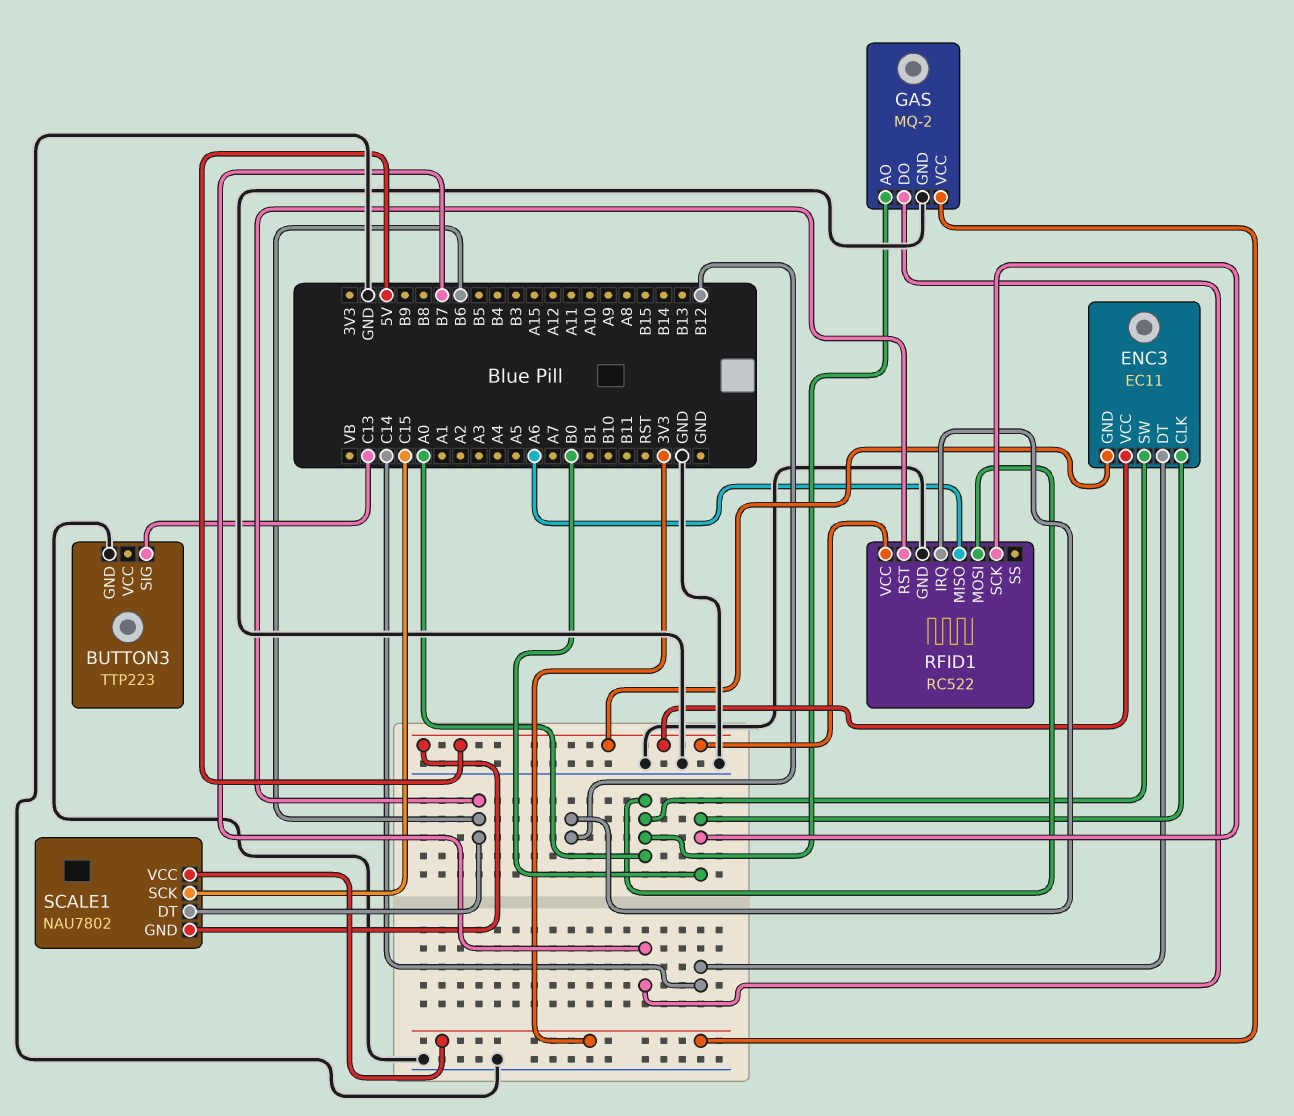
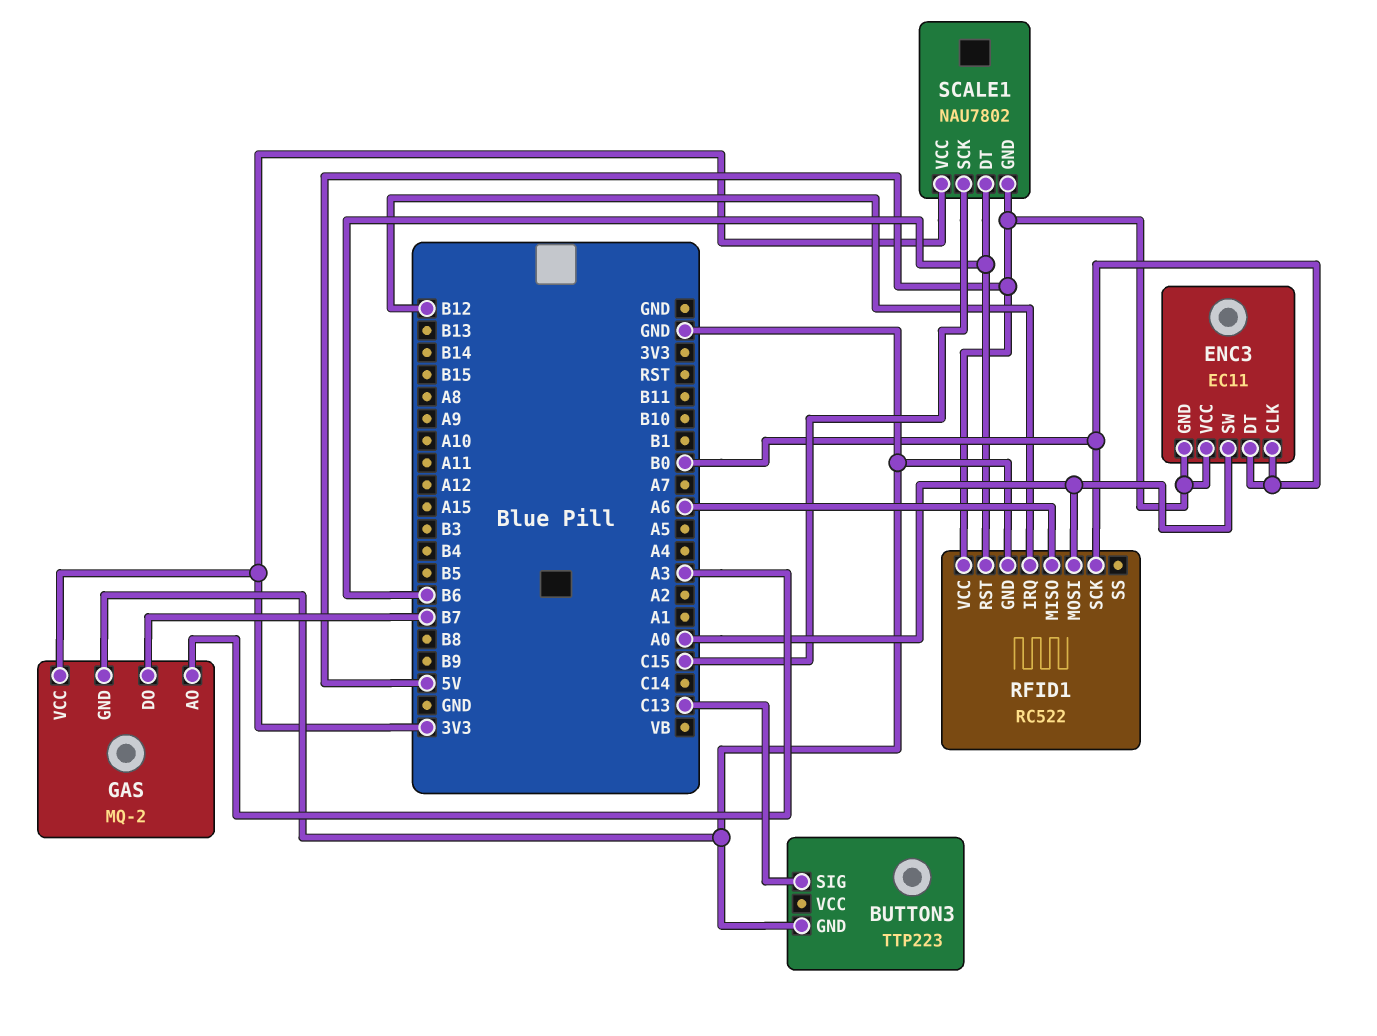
ENC3 pin DT: C14 -> B0
GAS pin AO: A0 -> A3

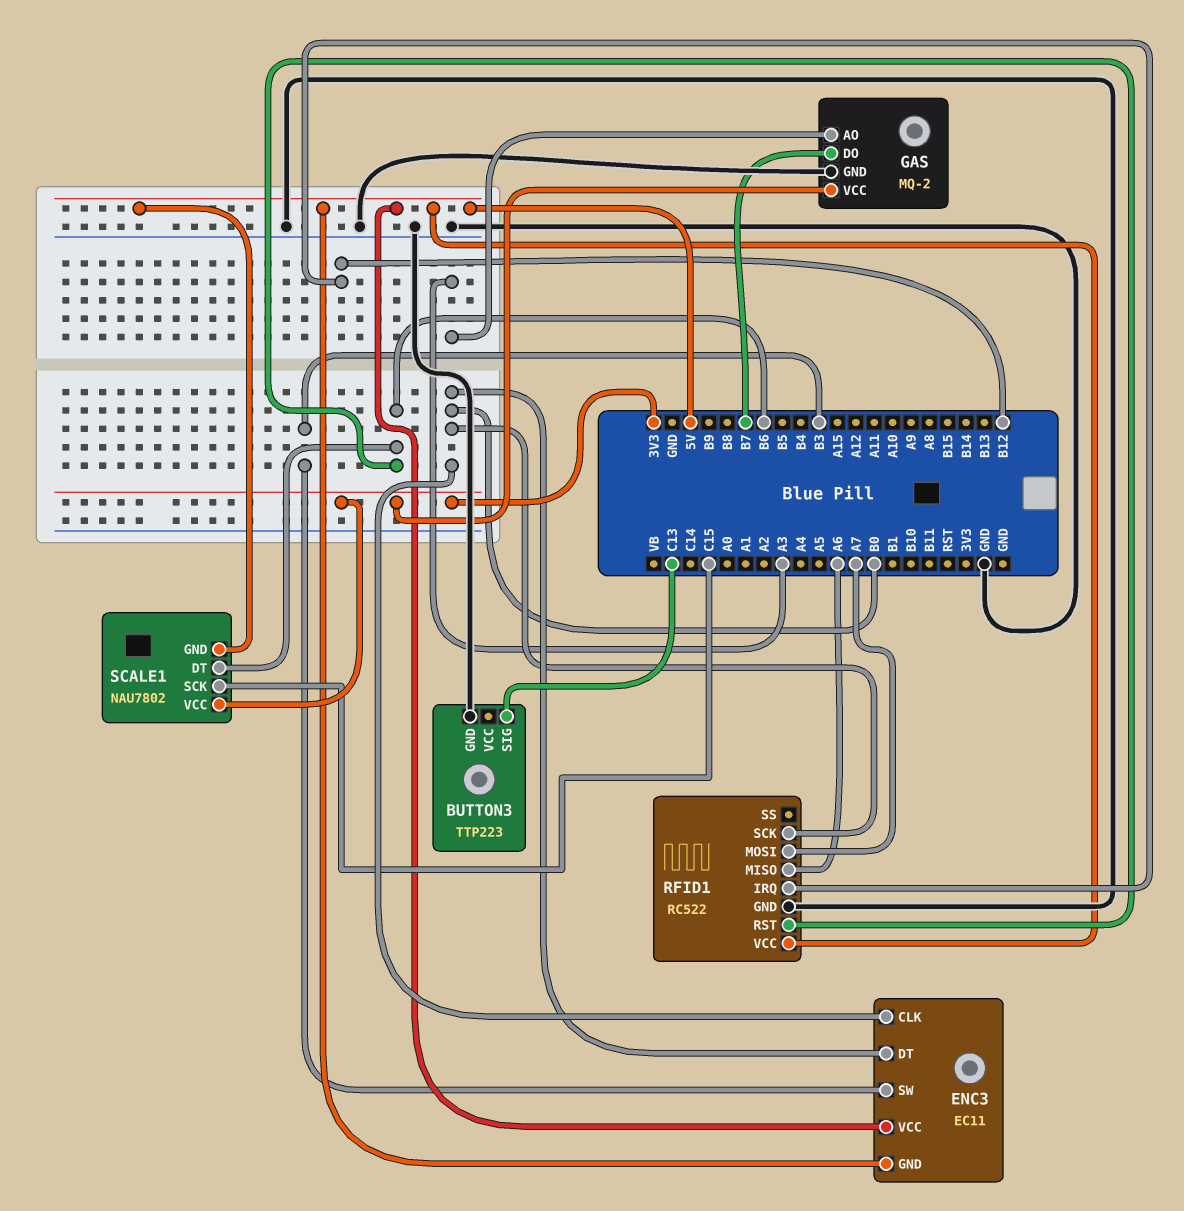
ENC3 pin SW: A0 -> B3
RFID1 pin MOSI: A0 -> A7

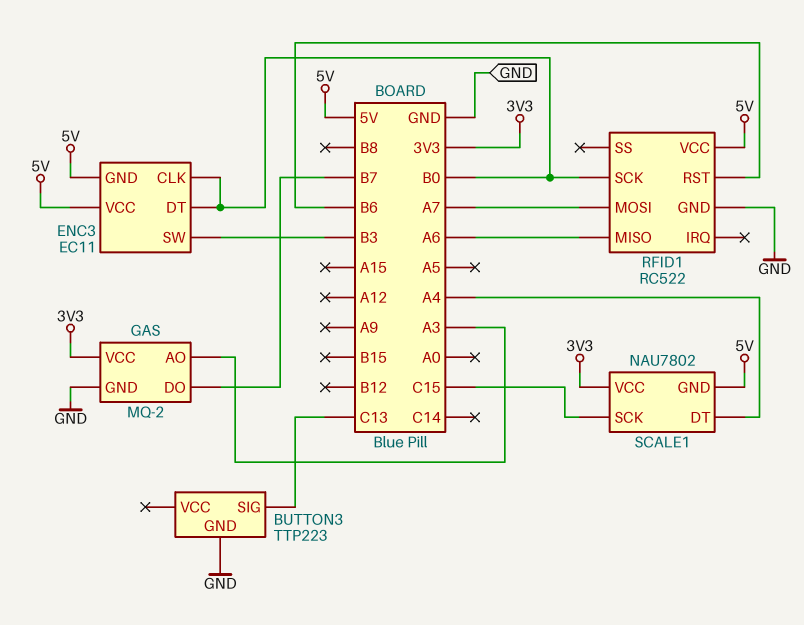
RFID1 pin IRQ: B12 -> none
SCALE1 pin DT: B6 -> A4

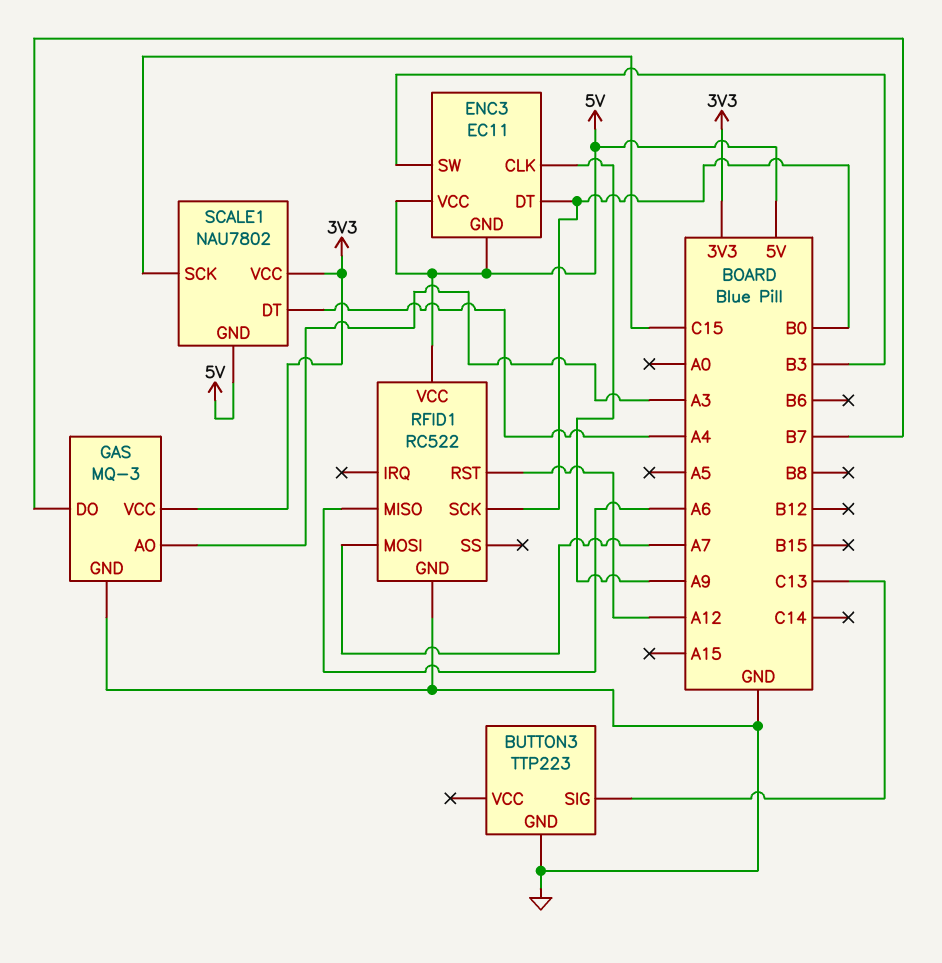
ENC3 pin CLK: B0 -> A9
GAS: MQ-2 -> MQ-3
RFID1 pin RST: B6 -> A12

